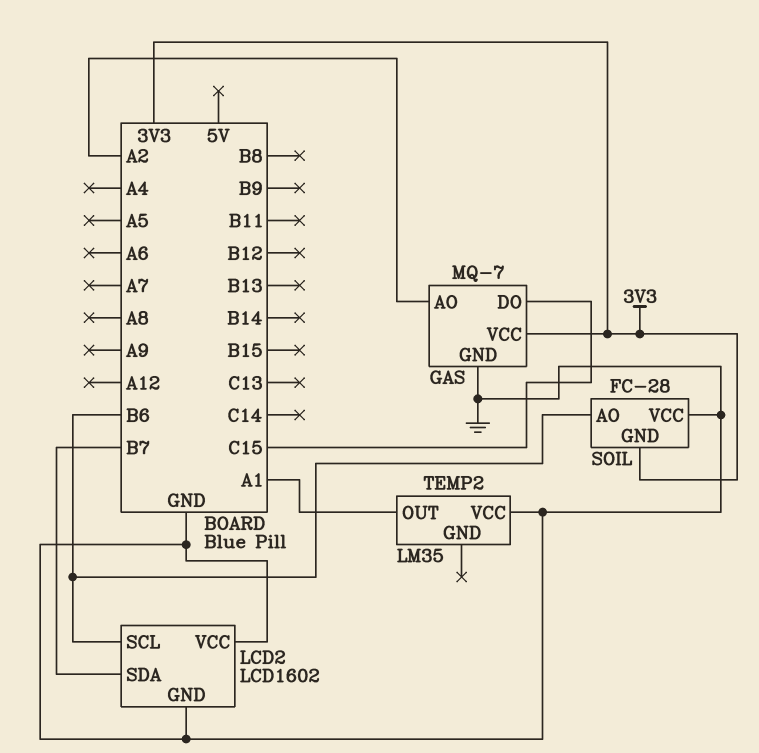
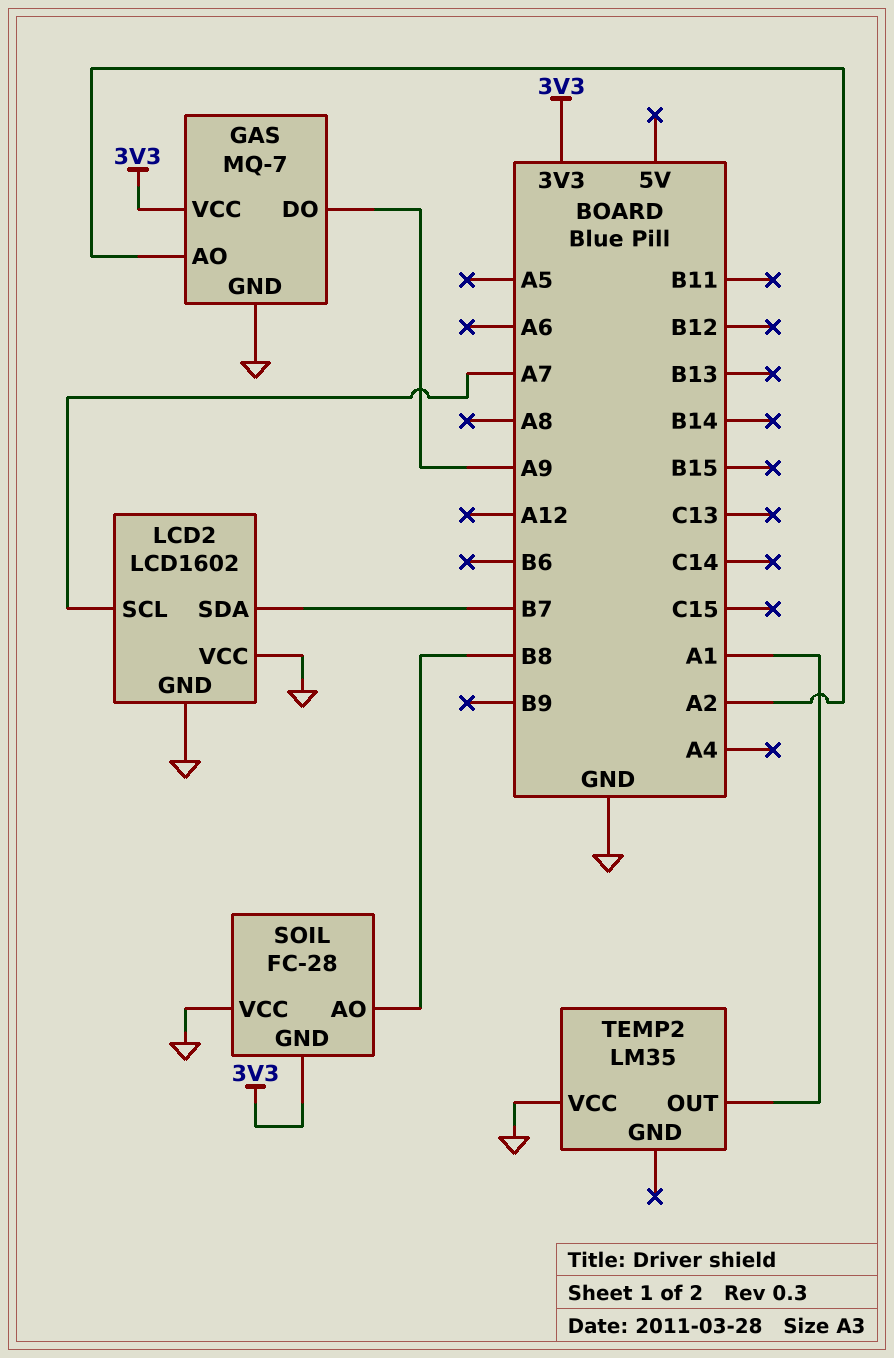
GAS pin DO: C15 -> A9
LCD2 pin SCL: B6 -> A7
SOIL pin AO: B6 -> B8

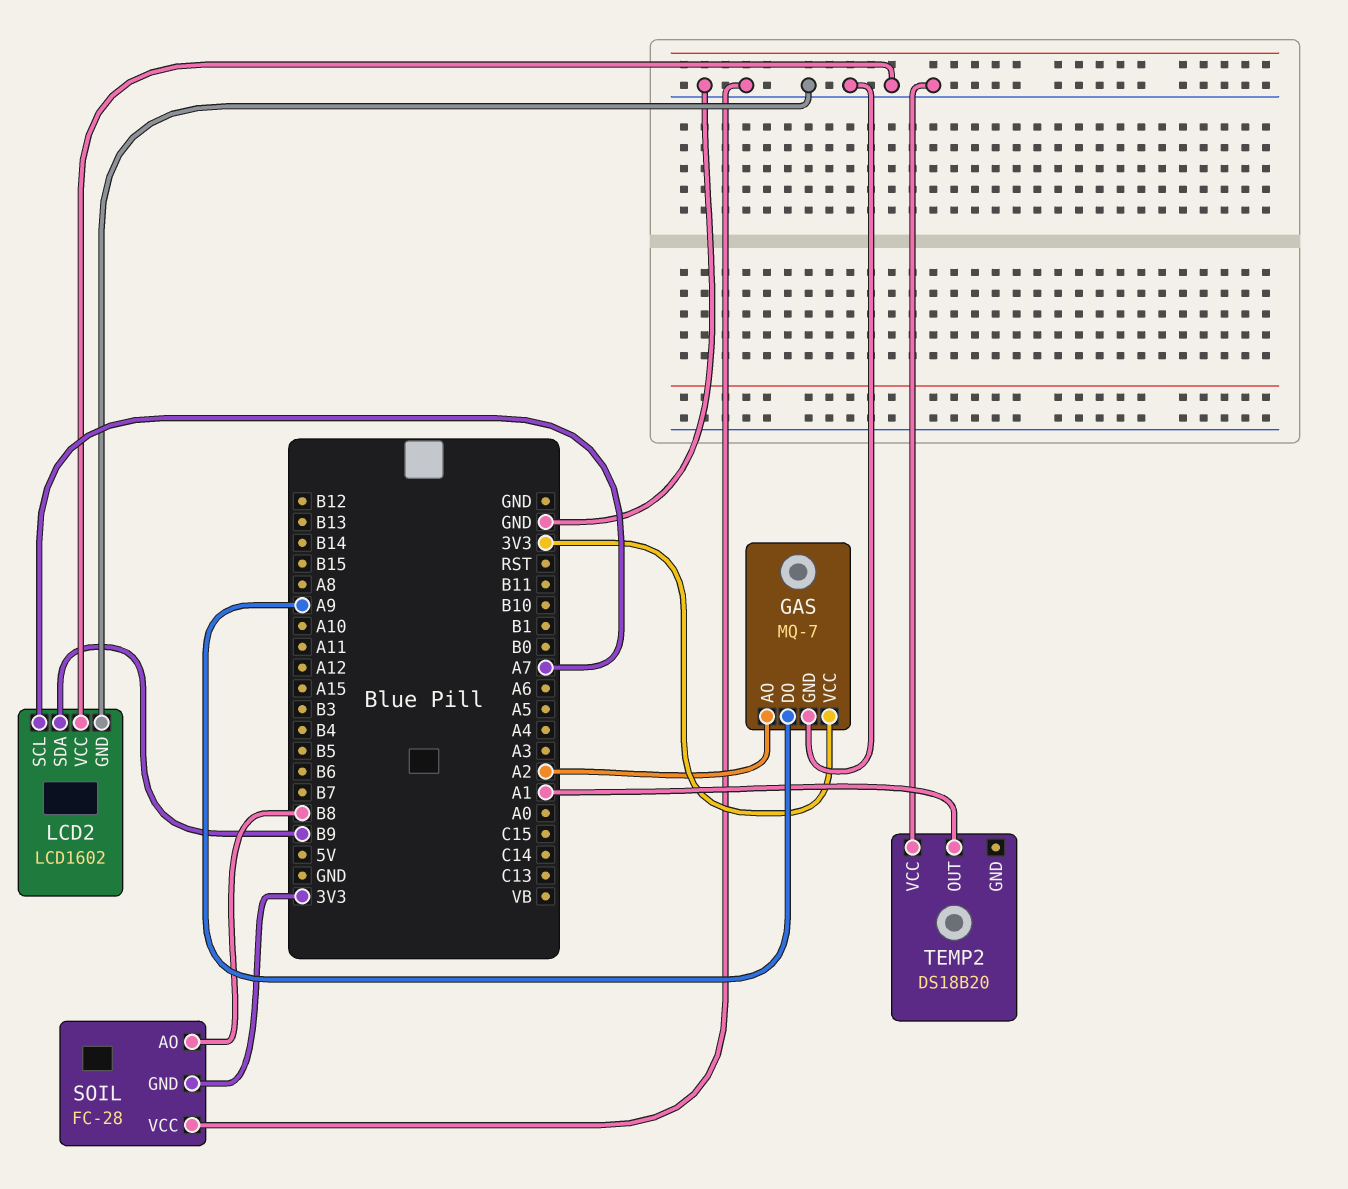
LCD2 pin SDA: B7 -> B9
TEMP2: LM35 -> DS18B20

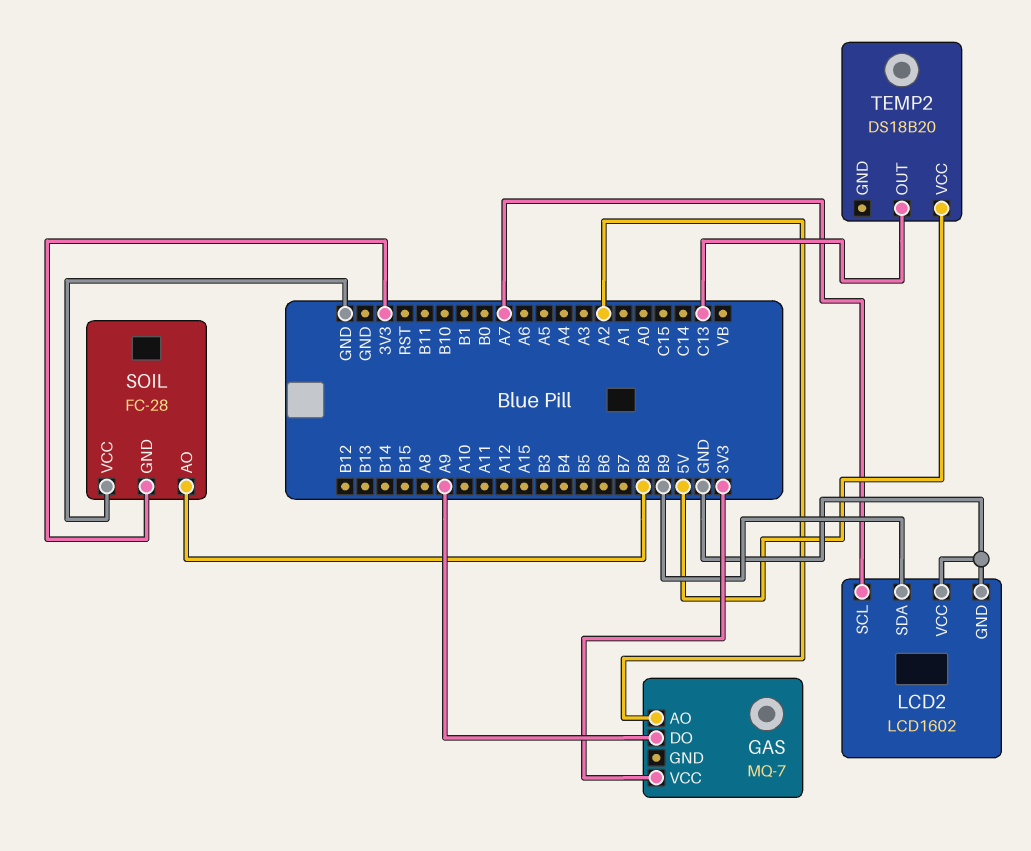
GAS pin GND: GND -> none
TEMP2 pin OUT: A1 -> C13
TEMP2 pin VCC: GND -> 5V

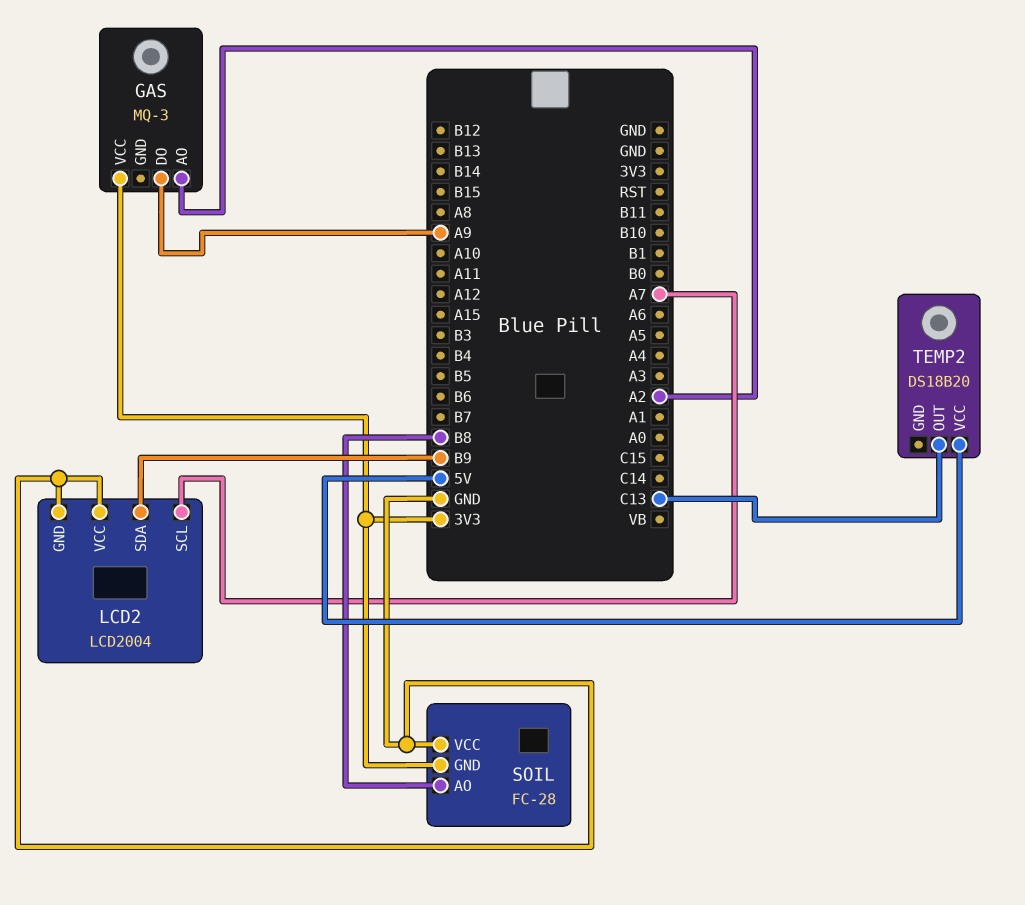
GAS: MQ-7 -> MQ-3
LCD2: LCD1602 -> LCD2004

